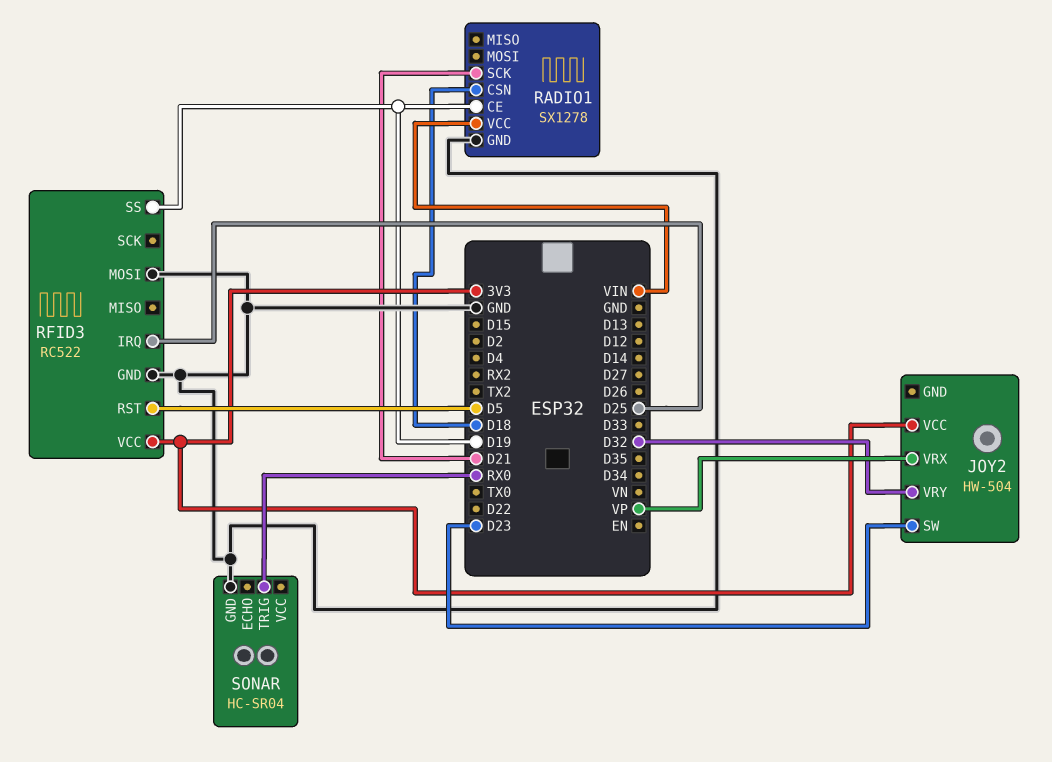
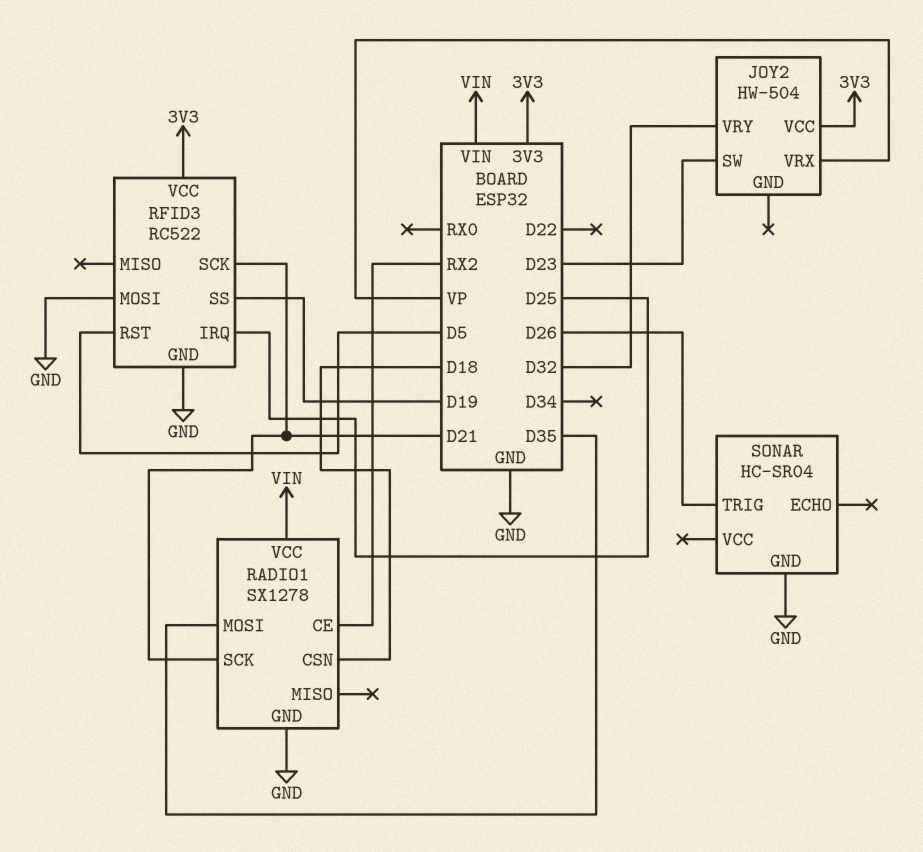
RADIO1 pin CE: D19 -> RX2
RADIO1 pin MOSI: none -> D35
RFID3 pin SCK: none -> D21
SONAR pin TRIG: RX0 -> D26

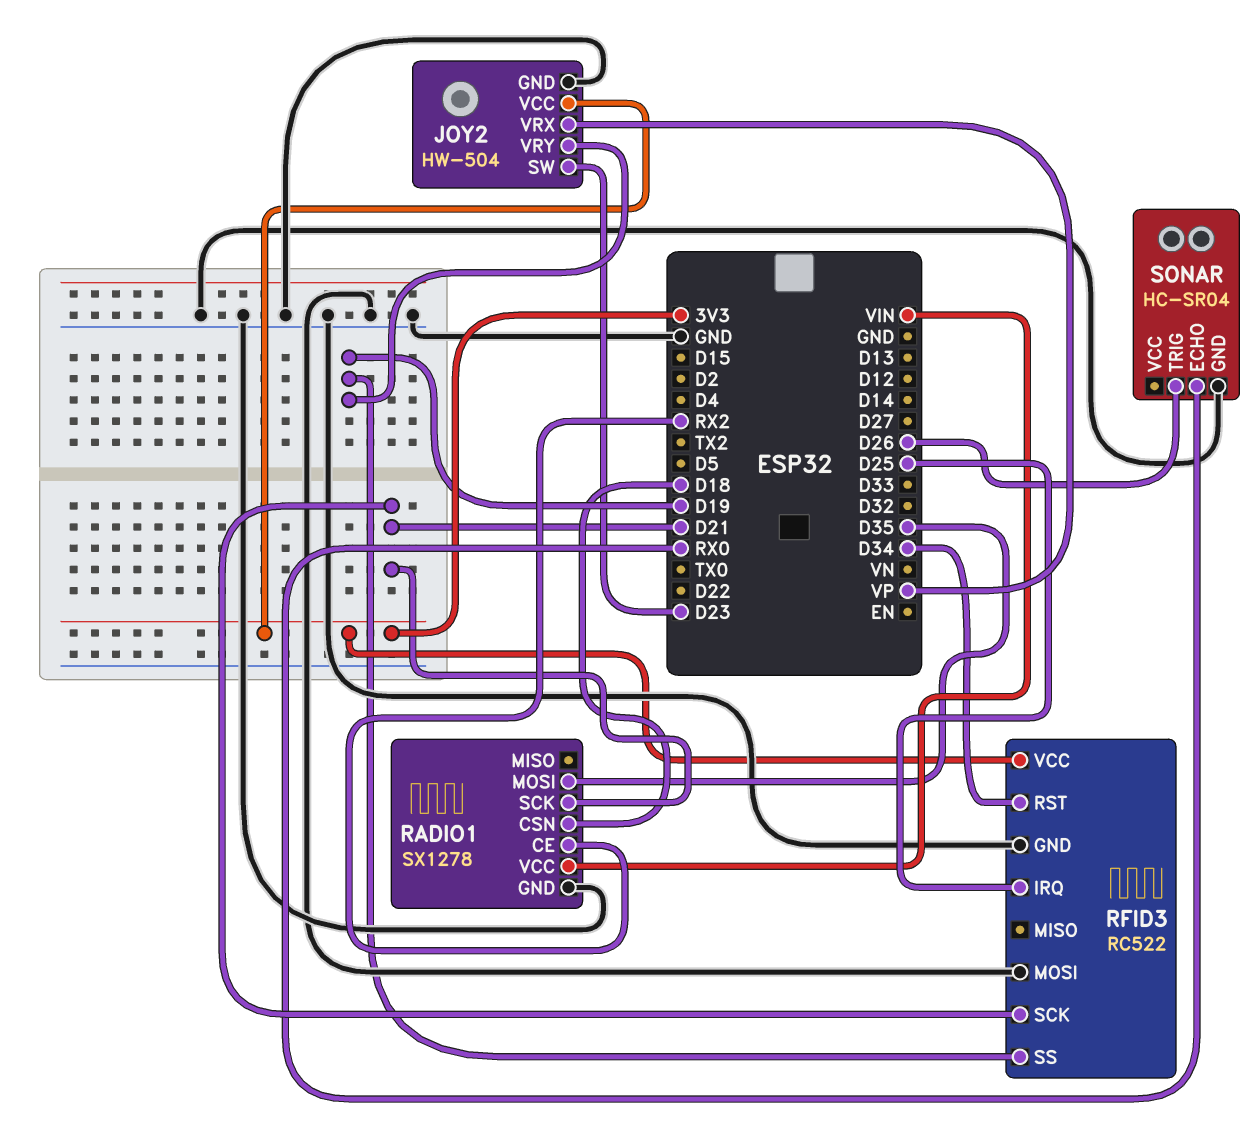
JOY2 pin GND: none -> GND
JOY2 pin VRY: D32 -> D19
RFID3 pin RST: D5 -> D34
SONAR pin ECHO: none -> RX0

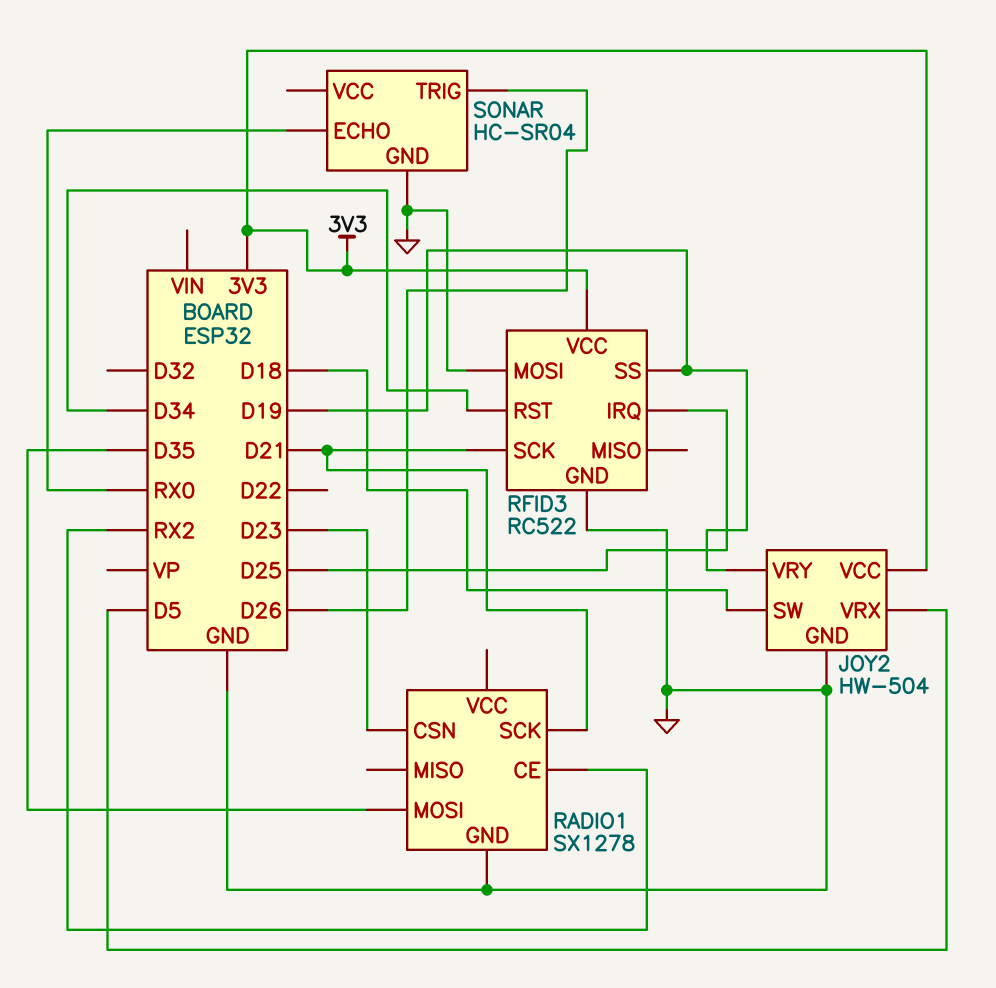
JOY2 pin SW: D23 -> D18
JOY2 pin VRX: VP -> D5
RADIO1 pin CSN: D18 -> D23
RADIO1 pin VCC: VIN -> none

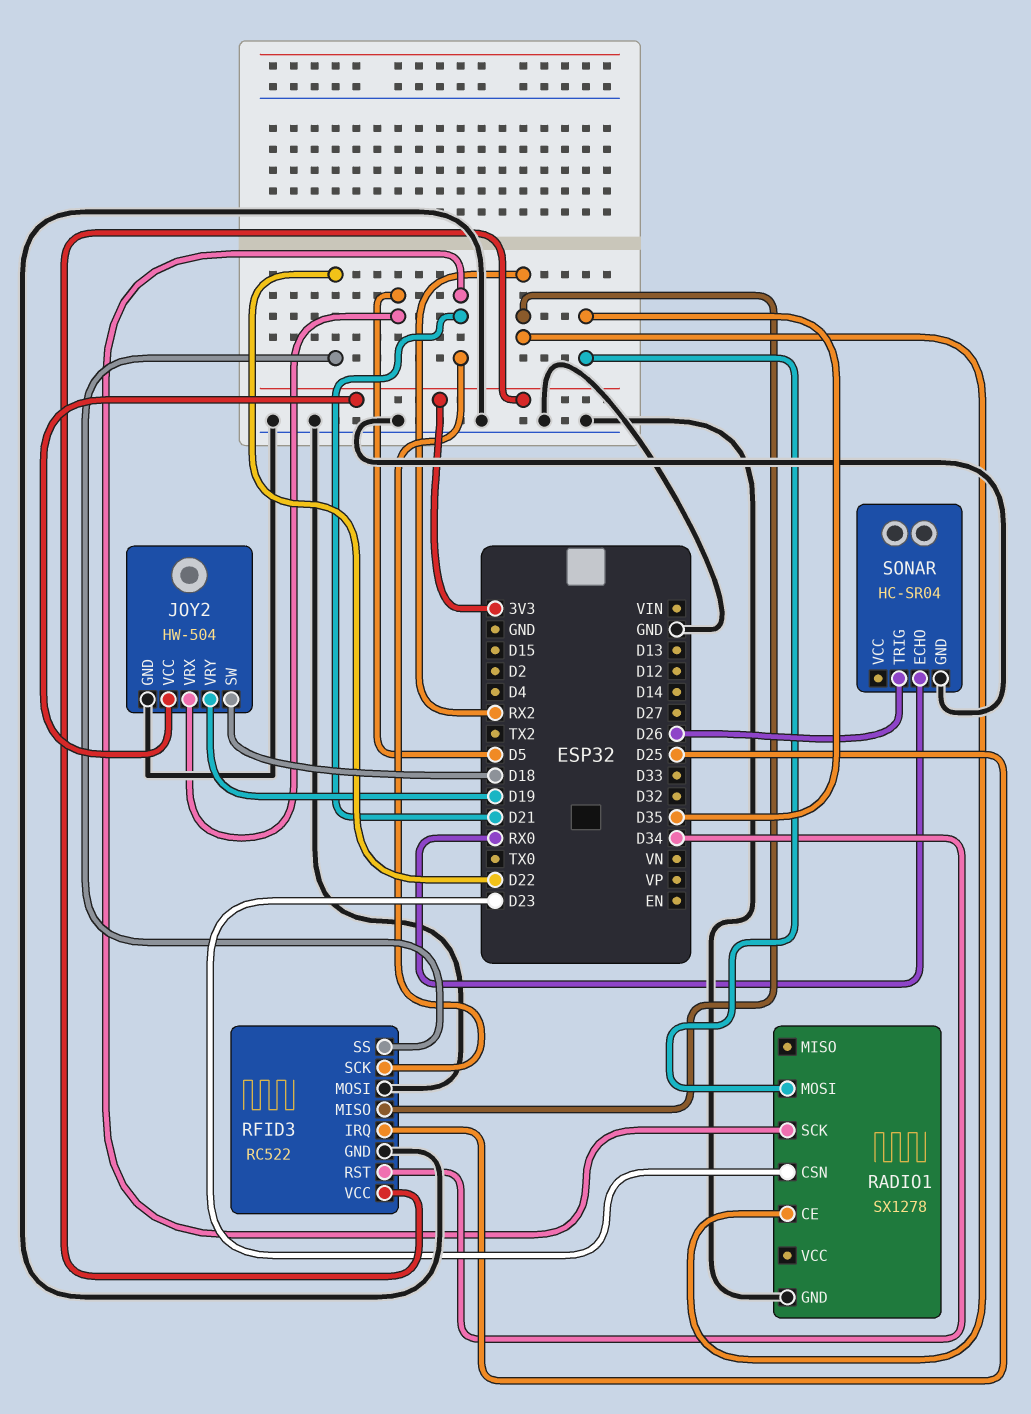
RFID3 pin MISO: none -> RX2
RFID3 pin SS: D19 -> D22

